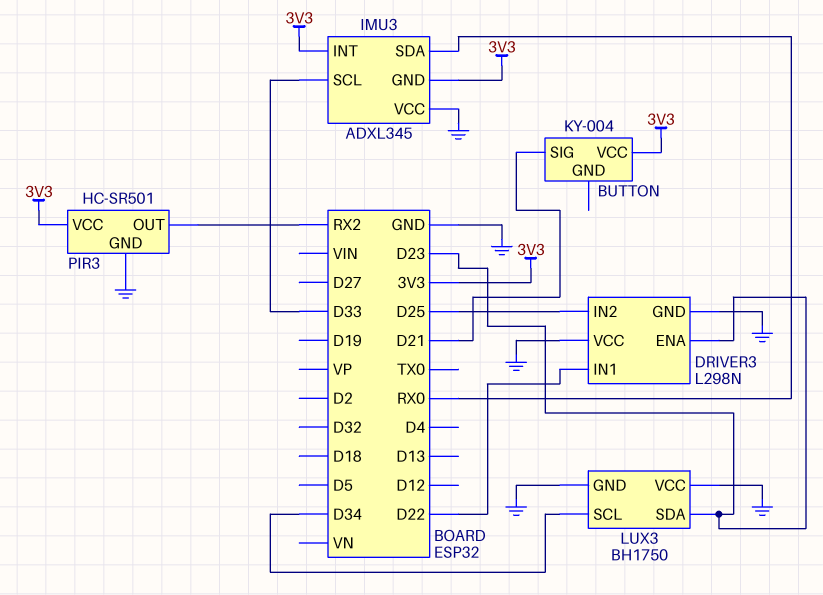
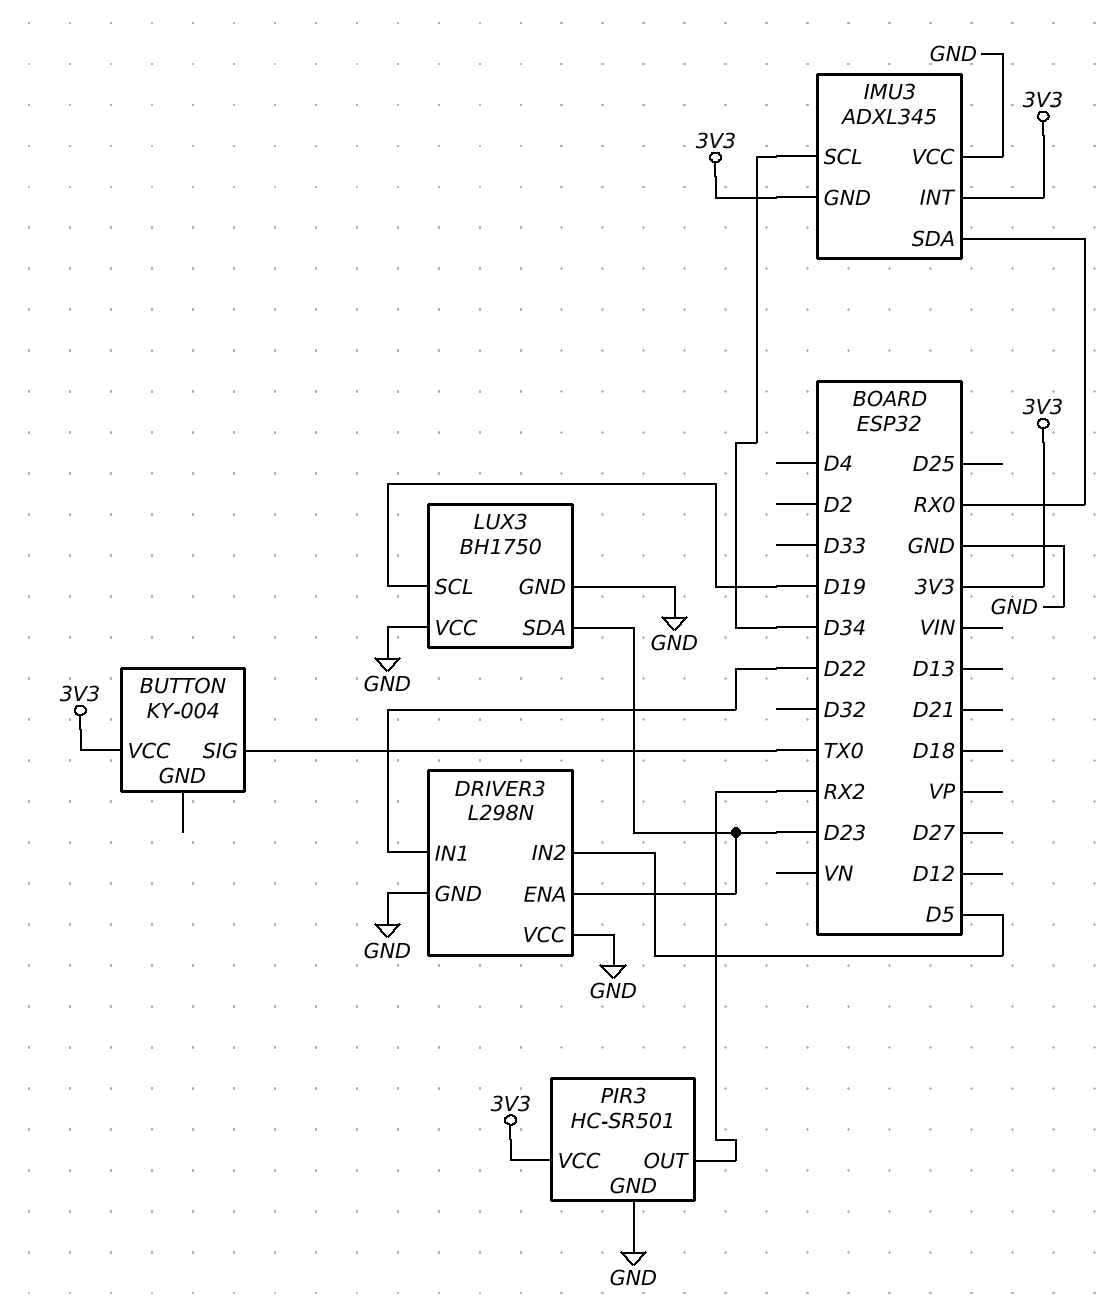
BUTTON pin SIG: D21 -> TX0
DRIVER3 pin IN2: D25 -> D5
IMU3 pin SCL: D33 -> D34
LUX3 pin SCL: D34 -> D19

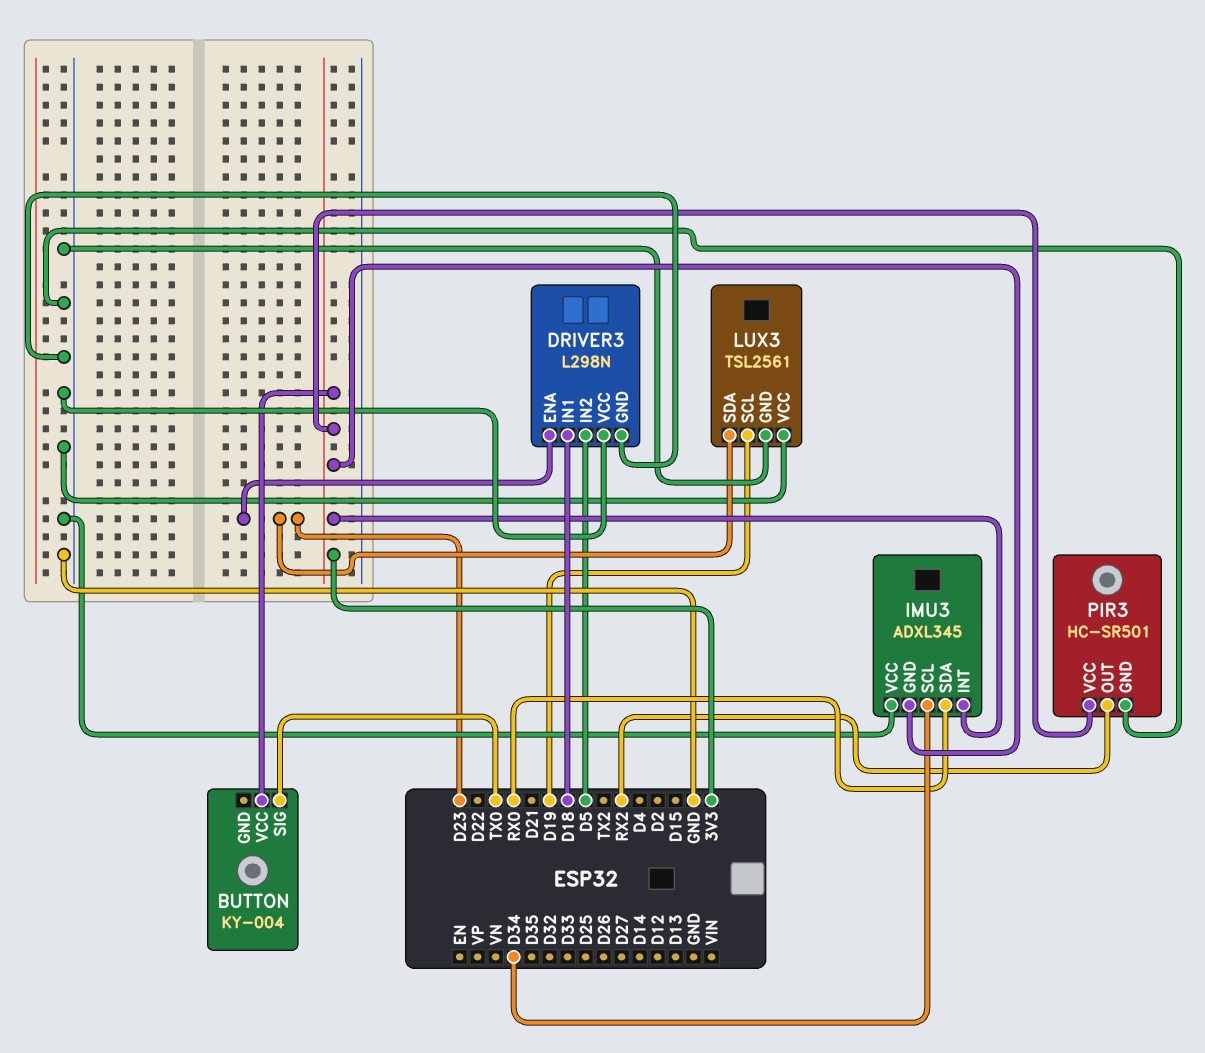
DRIVER3 pin IN1: D22 -> D18
LUX3: BH1750 -> TSL2561

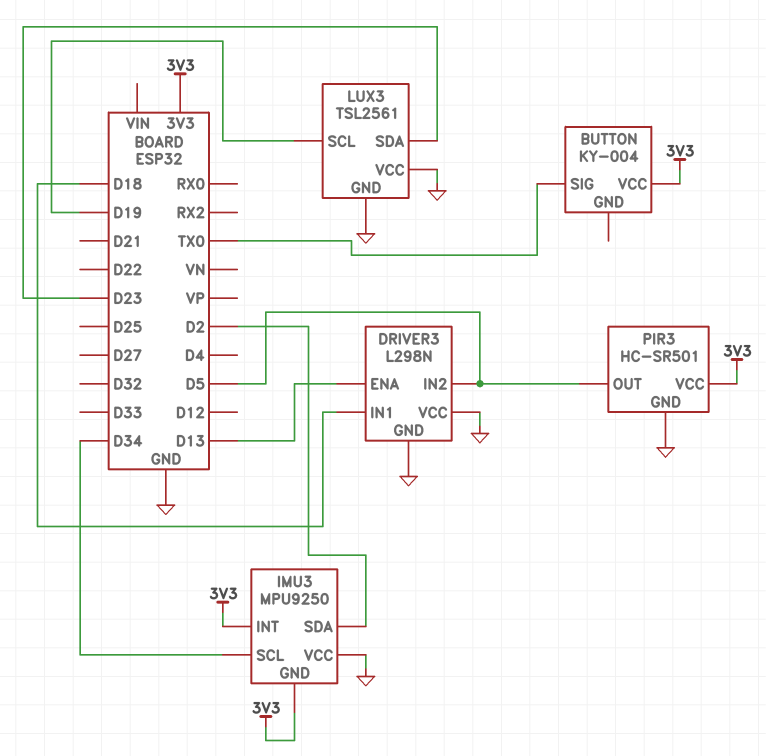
DRIVER3 pin ENA: D23 -> D13
IMU3: ADXL345 -> MPU9250
IMU3 pin SDA: RX0 -> D2
PIR3 pin OUT: RX2 -> D5

